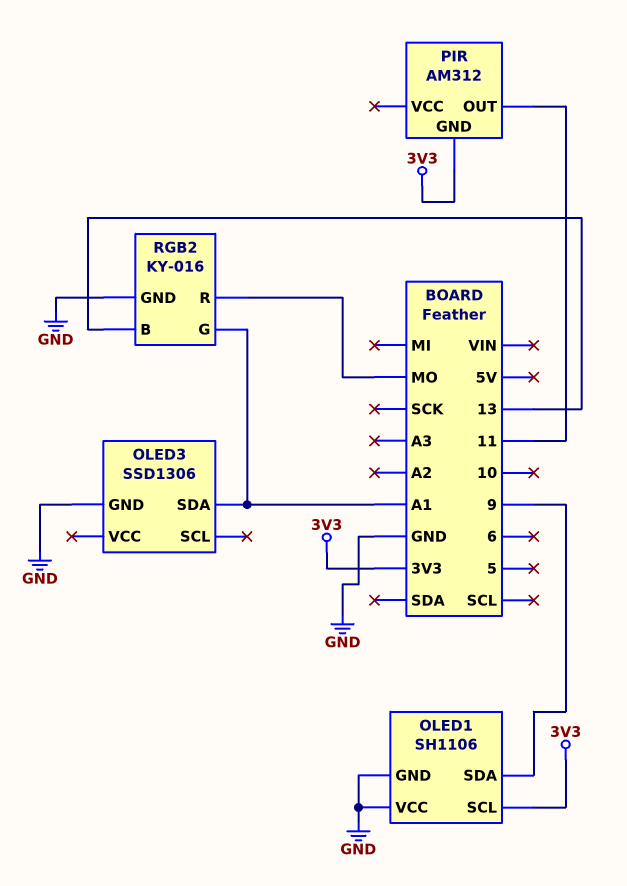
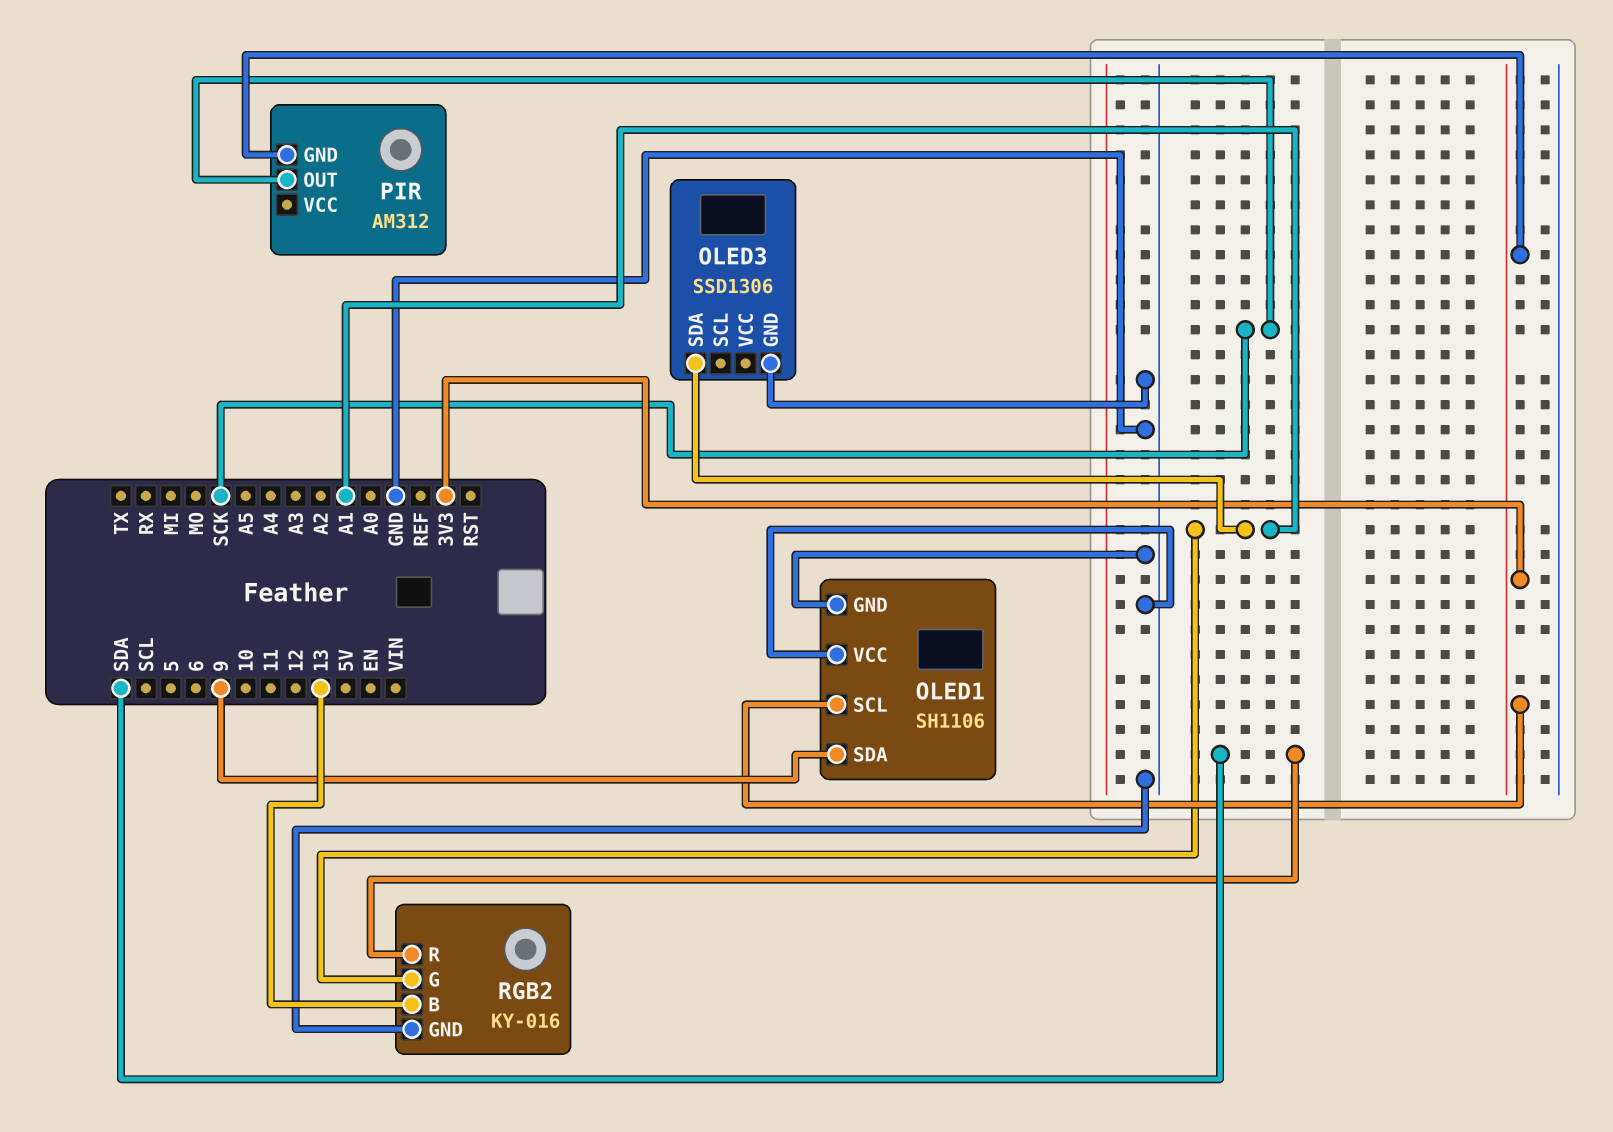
PIR pin OUT: 11 -> SCK
RGB2 pin R: MO -> SDA

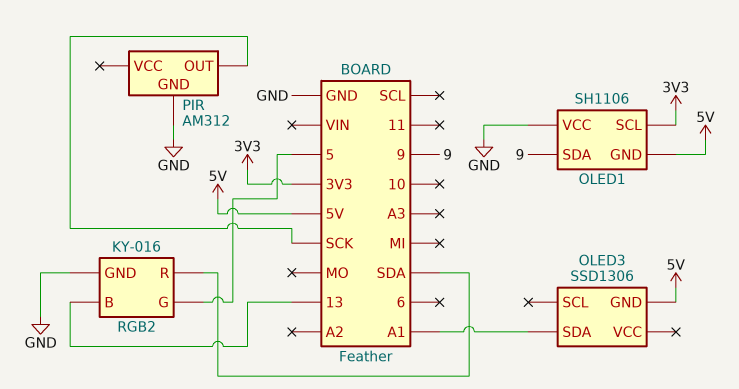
OLED1 pin GND: GND -> 5V
OLED3 pin GND: GND -> 5V
PIR pin GND: 3V3 -> GND
RGB2 pin G: A1 -> 5

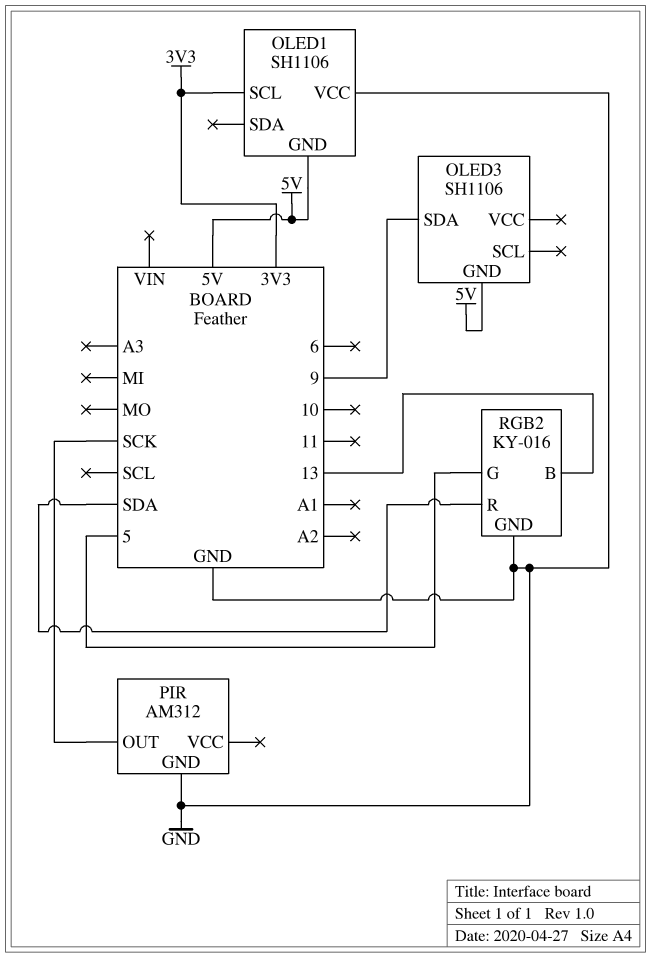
OLED1 pin SDA: 9 -> none
OLED3: SSD1306 -> SH1106
OLED3 pin SDA: A1 -> 9

